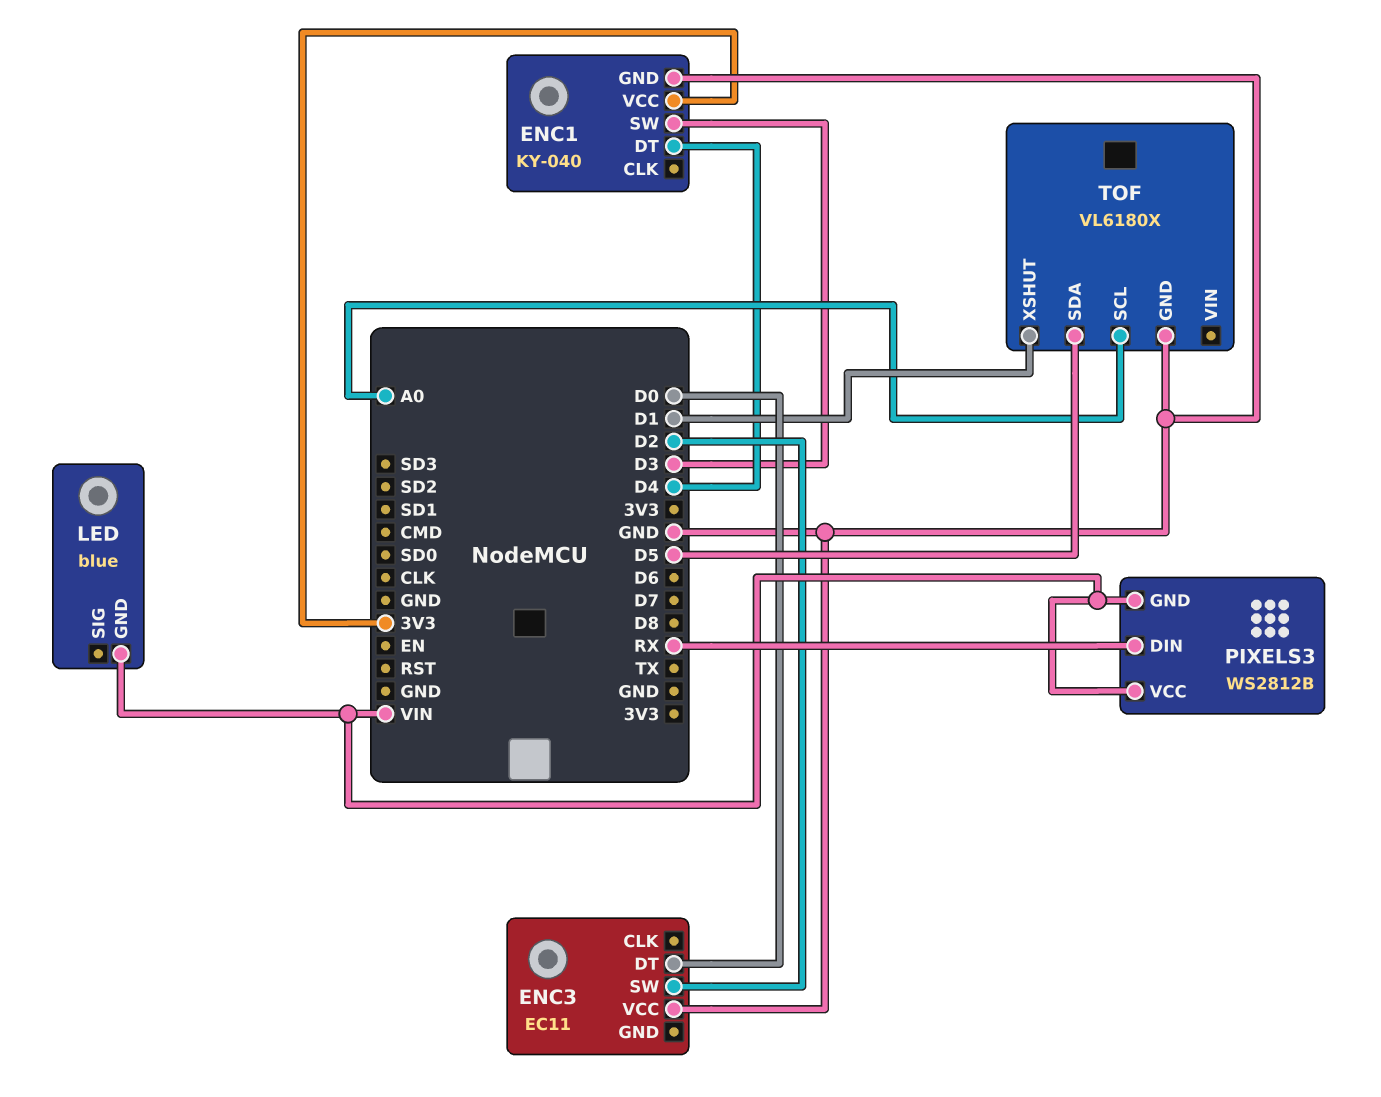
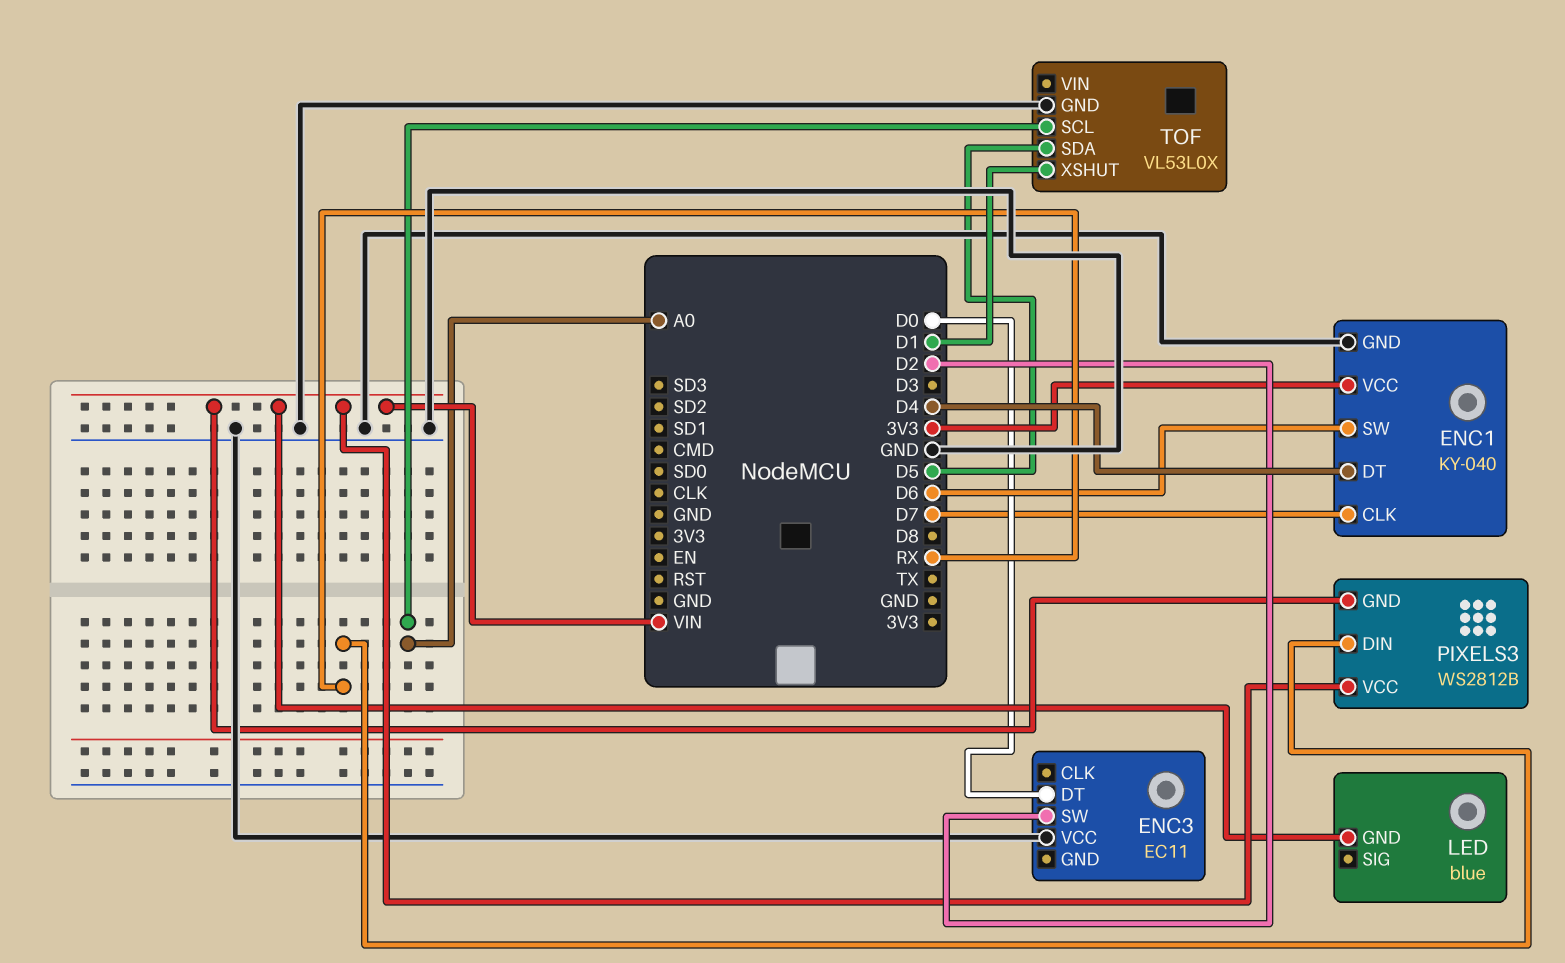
ENC1 pin CLK: none -> D7
ENC1 pin SW: D3 -> D6
TOF: VL6180X -> VL53L0X

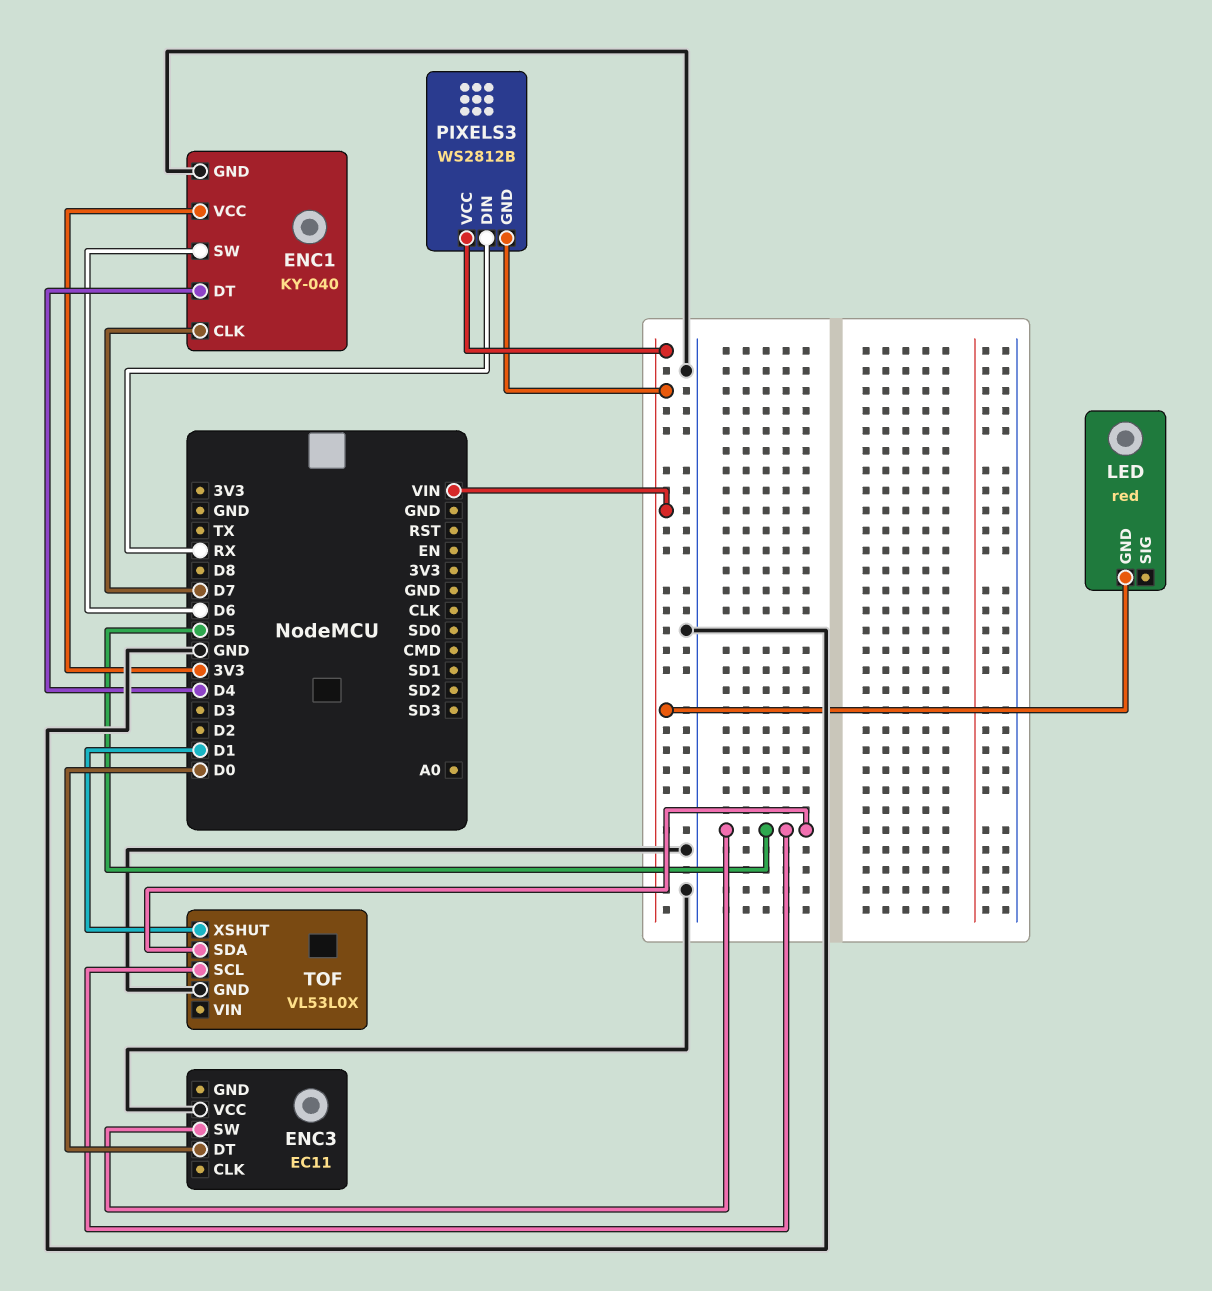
ENC3 pin SW: D2 -> D5
LED: blue -> red
TOF pin SCL: A0 -> D5

